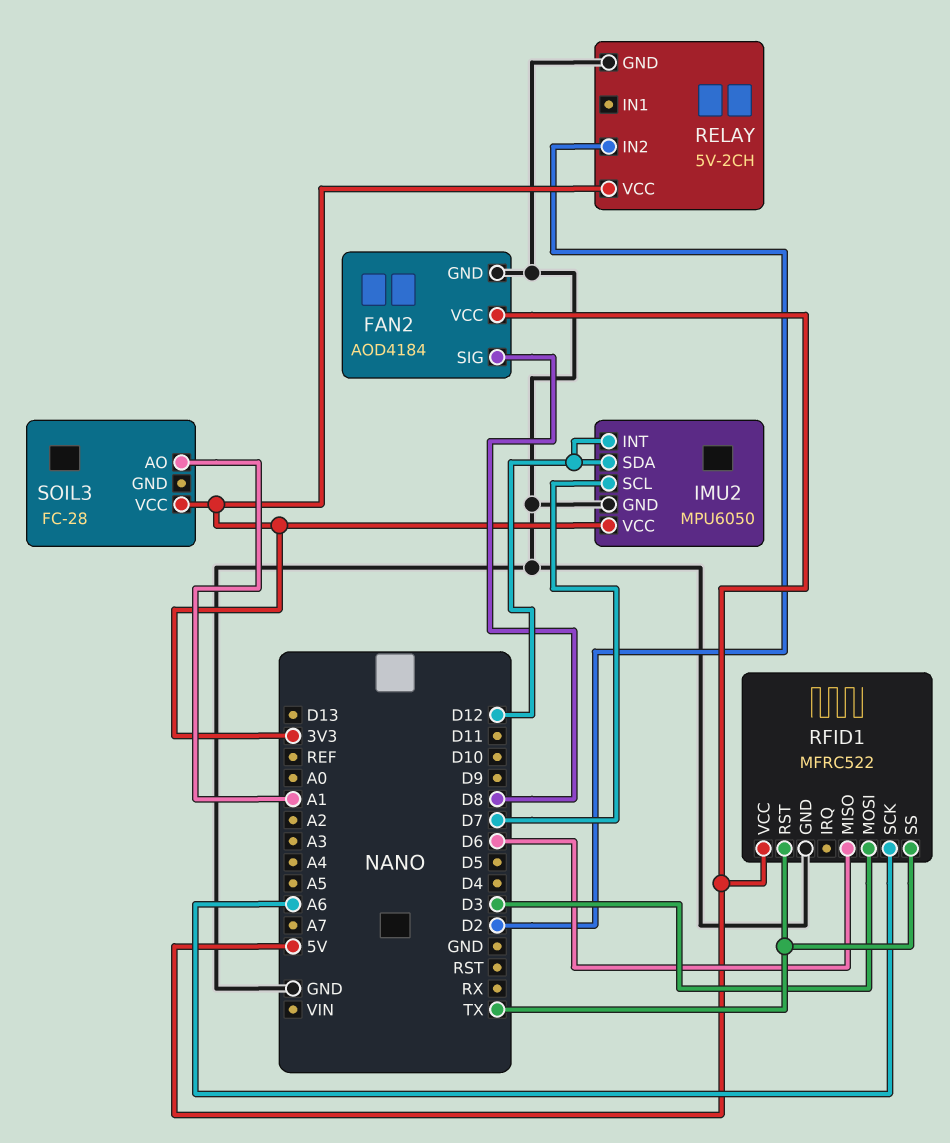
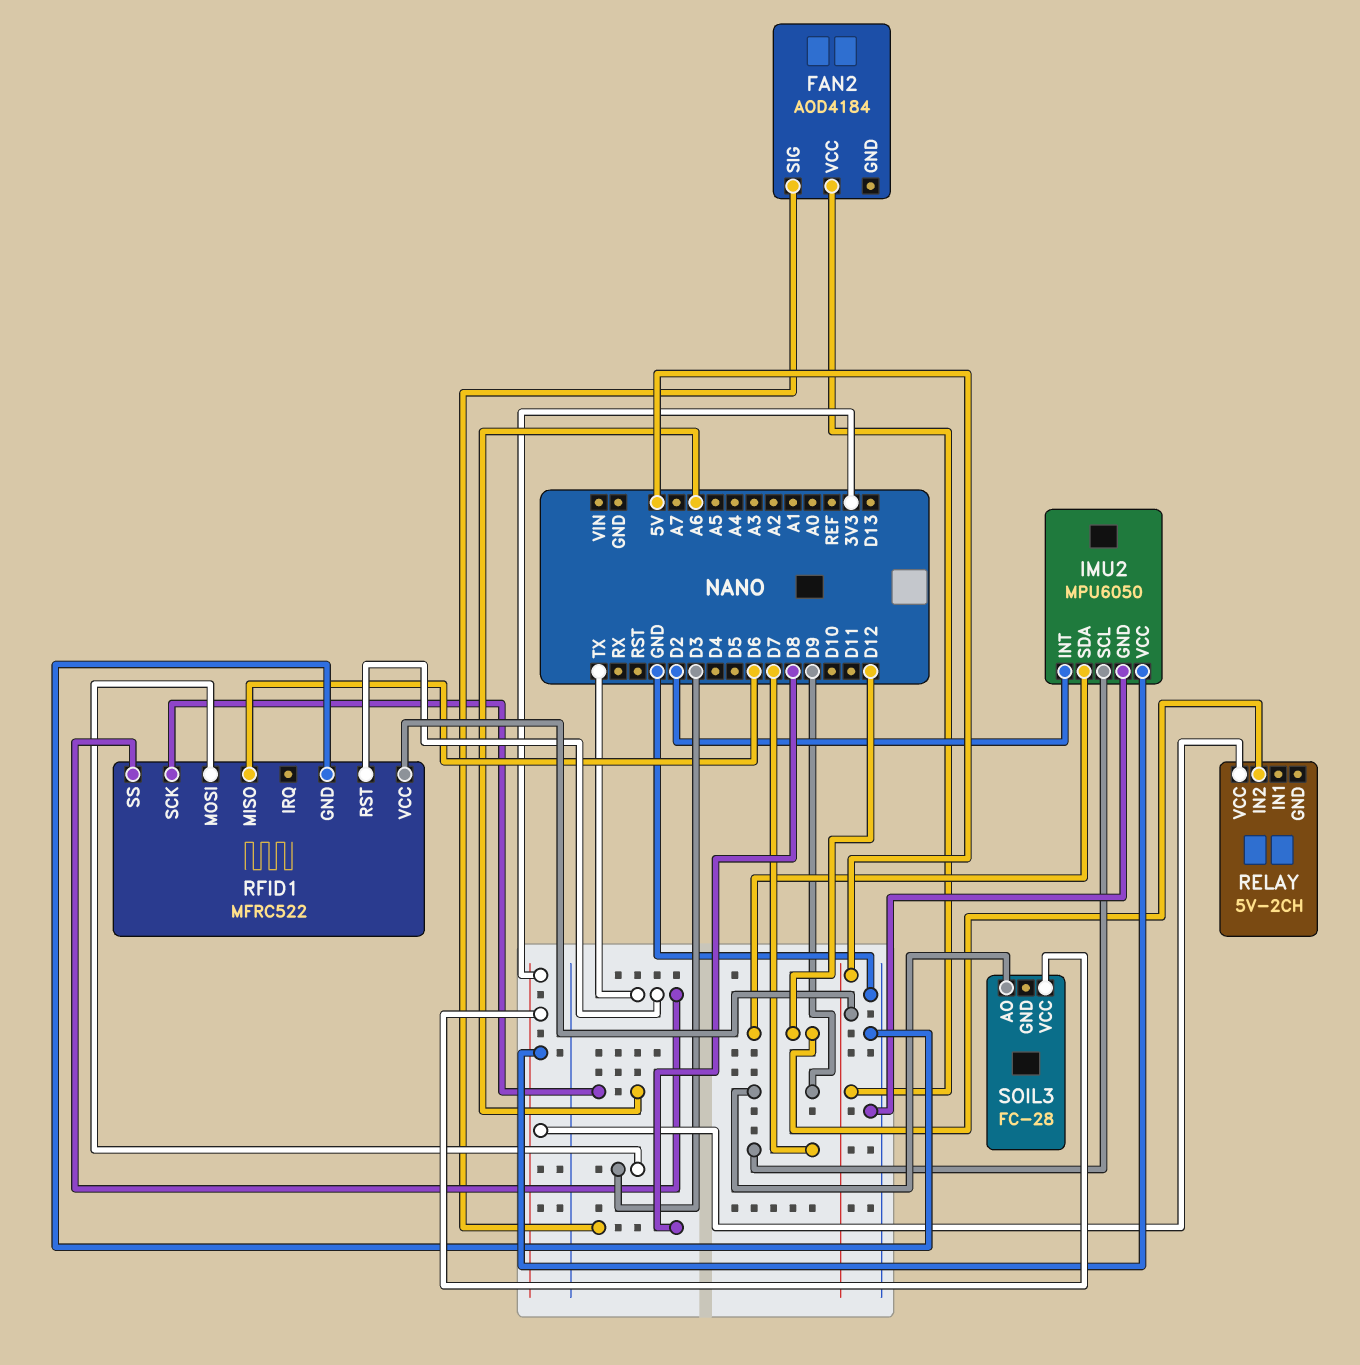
FAN2 pin GND: GND -> none
IMU2 pin INT: D12 -> D2
RELAY pin GND: GND -> none
RELAY pin IN2: D2 -> D12
SOIL3 pin AO: A1 -> D9

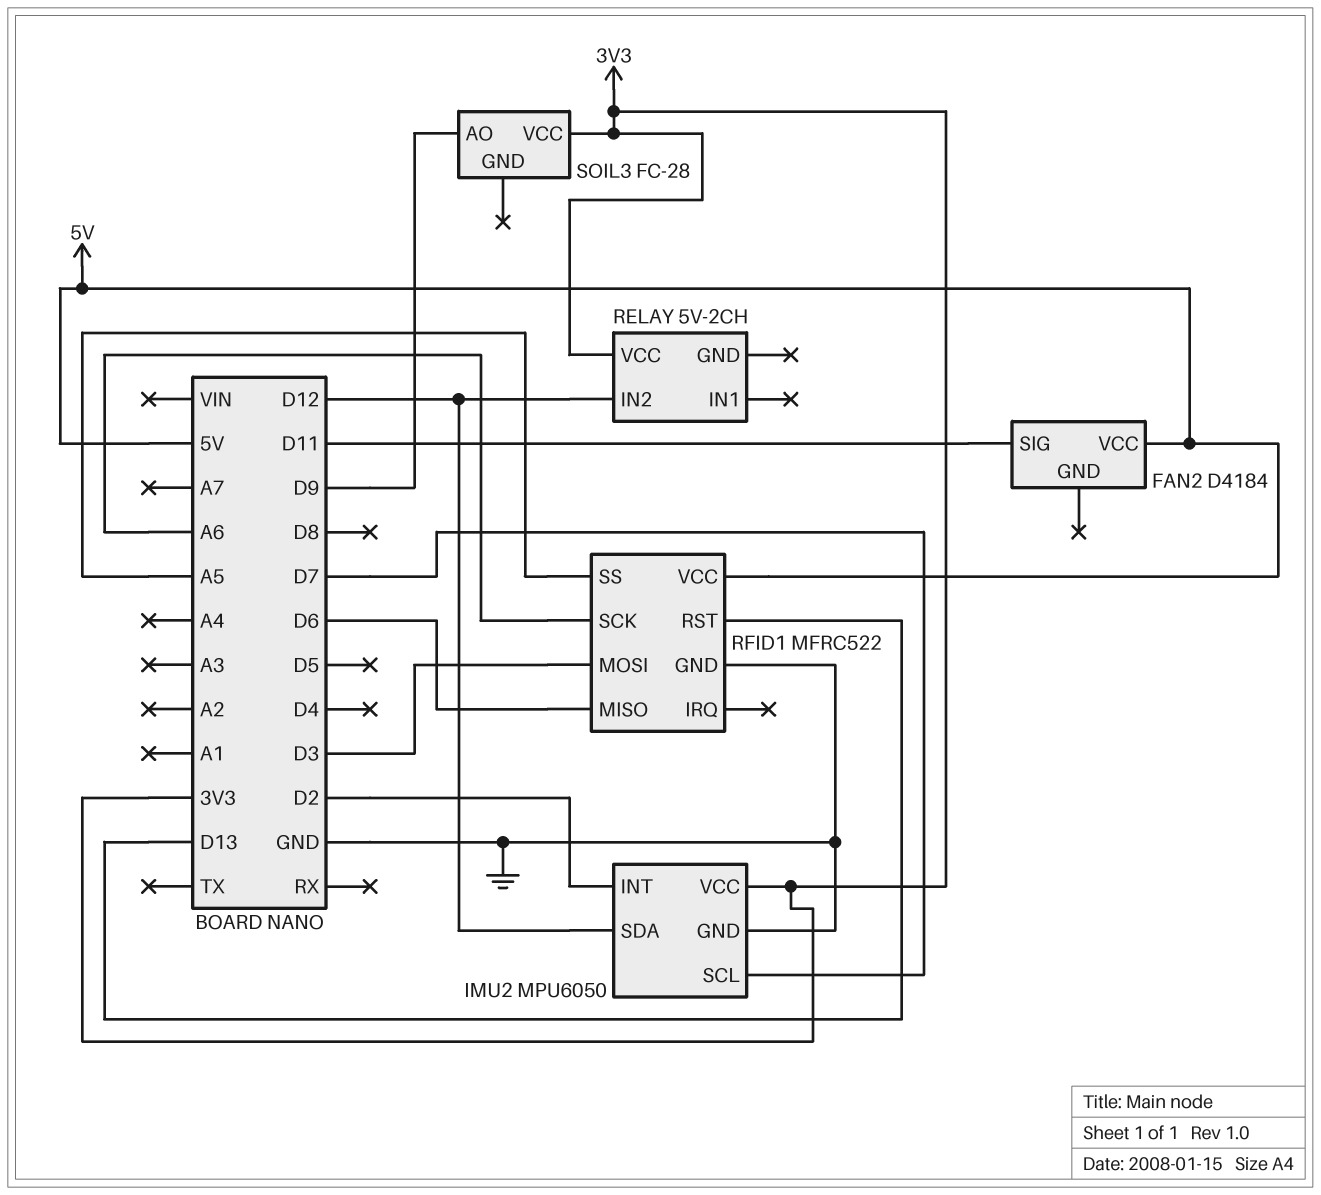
FAN2: AOD4184 -> D4184
FAN2 pin SIG: D8 -> D11
RFID1 pin RST: TX -> D13
RFID1 pin SS: TX -> A5

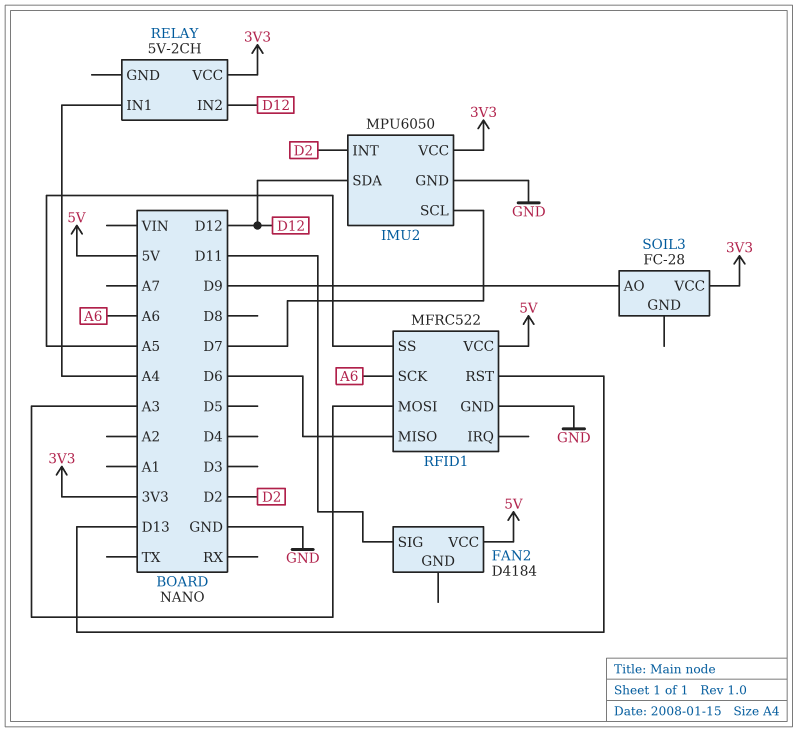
RELAY pin IN1: none -> A4
RFID1 pin MOSI: D3 -> A3

